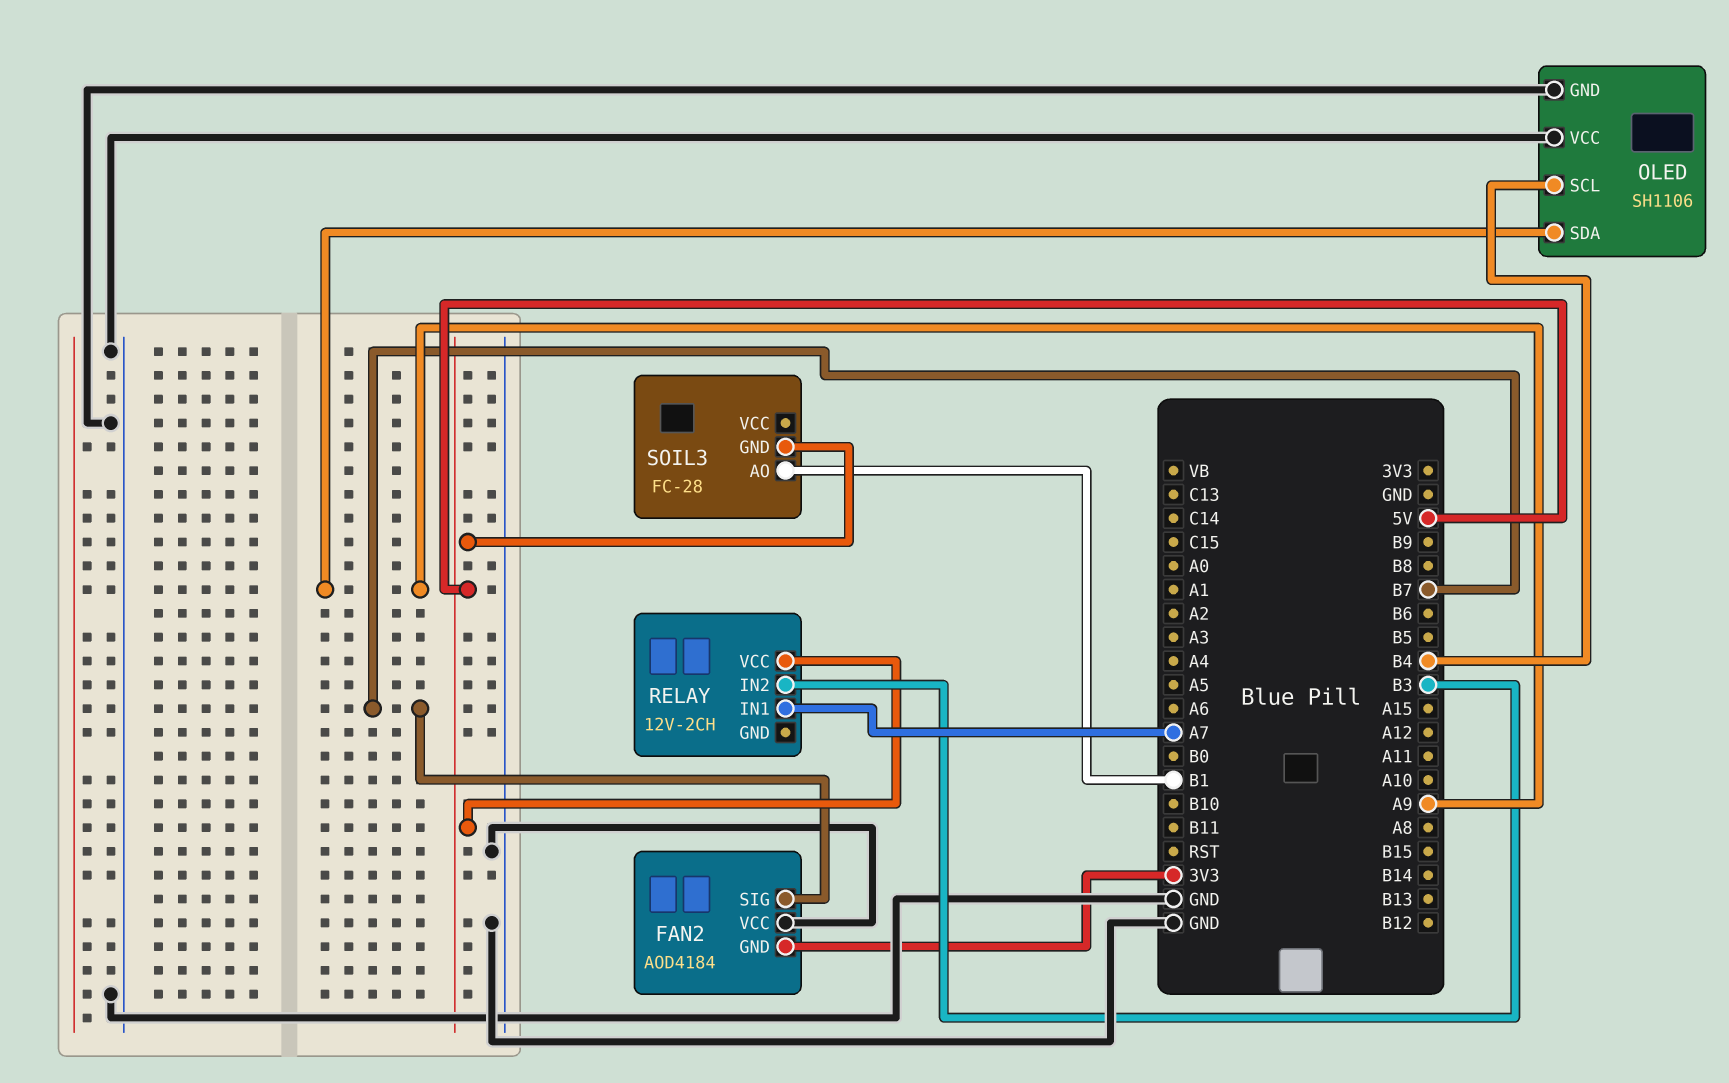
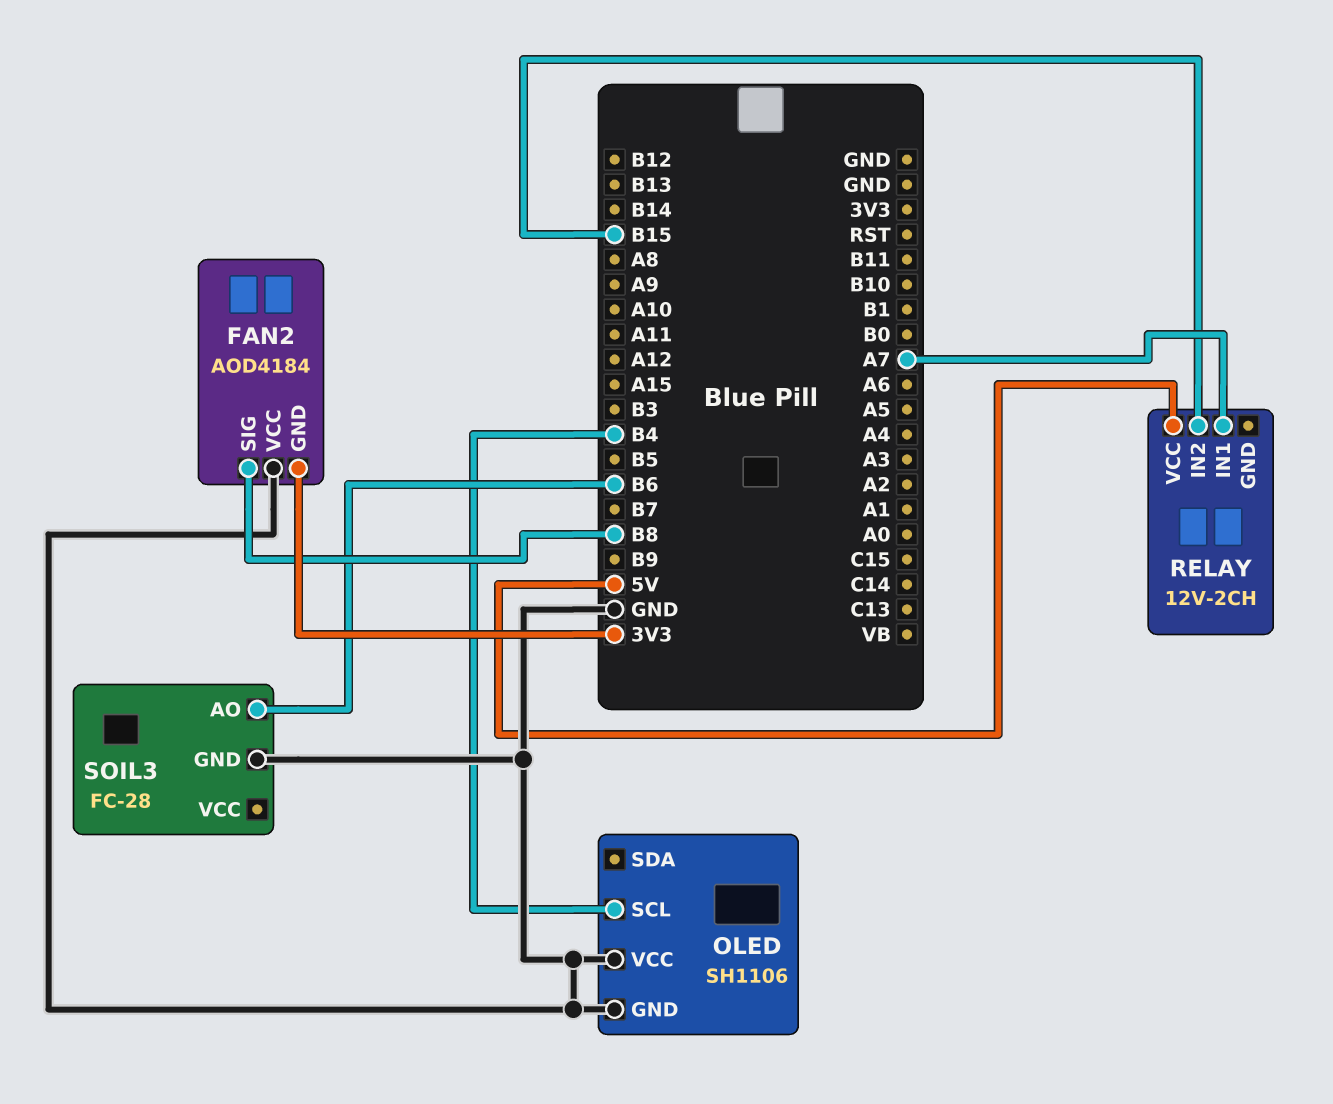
FAN2 pin SIG: B7 -> B8
OLED pin SDA: A9 -> none
RELAY pin IN2: B3 -> B15
SOIL3 pin AO: B1 -> B6
SOIL3 pin GND: 5V -> GND

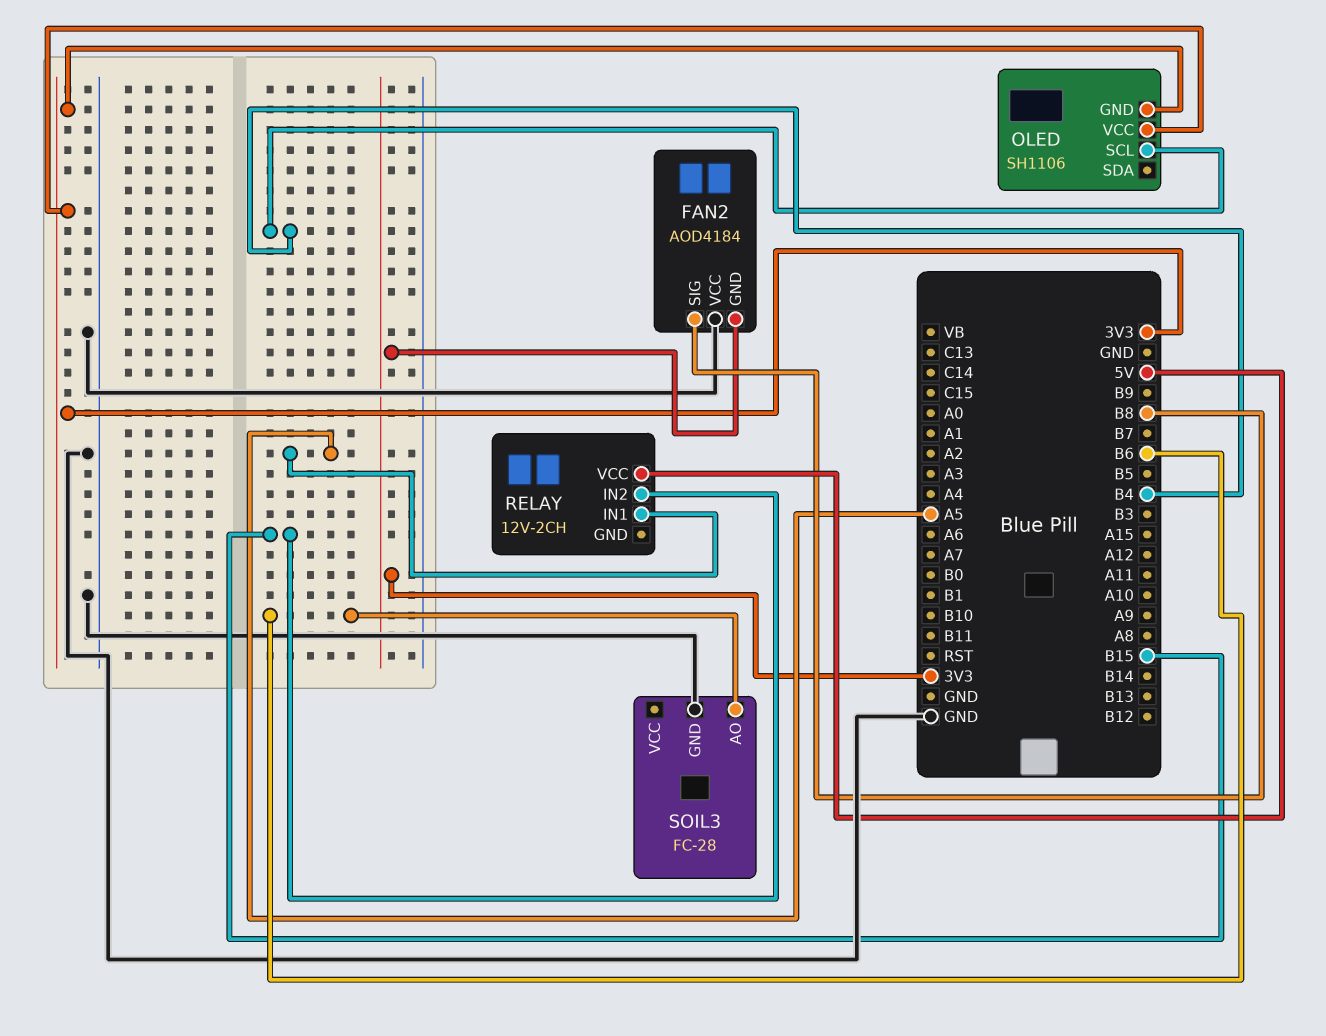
OLED pin GND: GND -> 3V3
OLED pin VCC: GND -> 3V3
RELAY pin IN1: A7 -> A5

